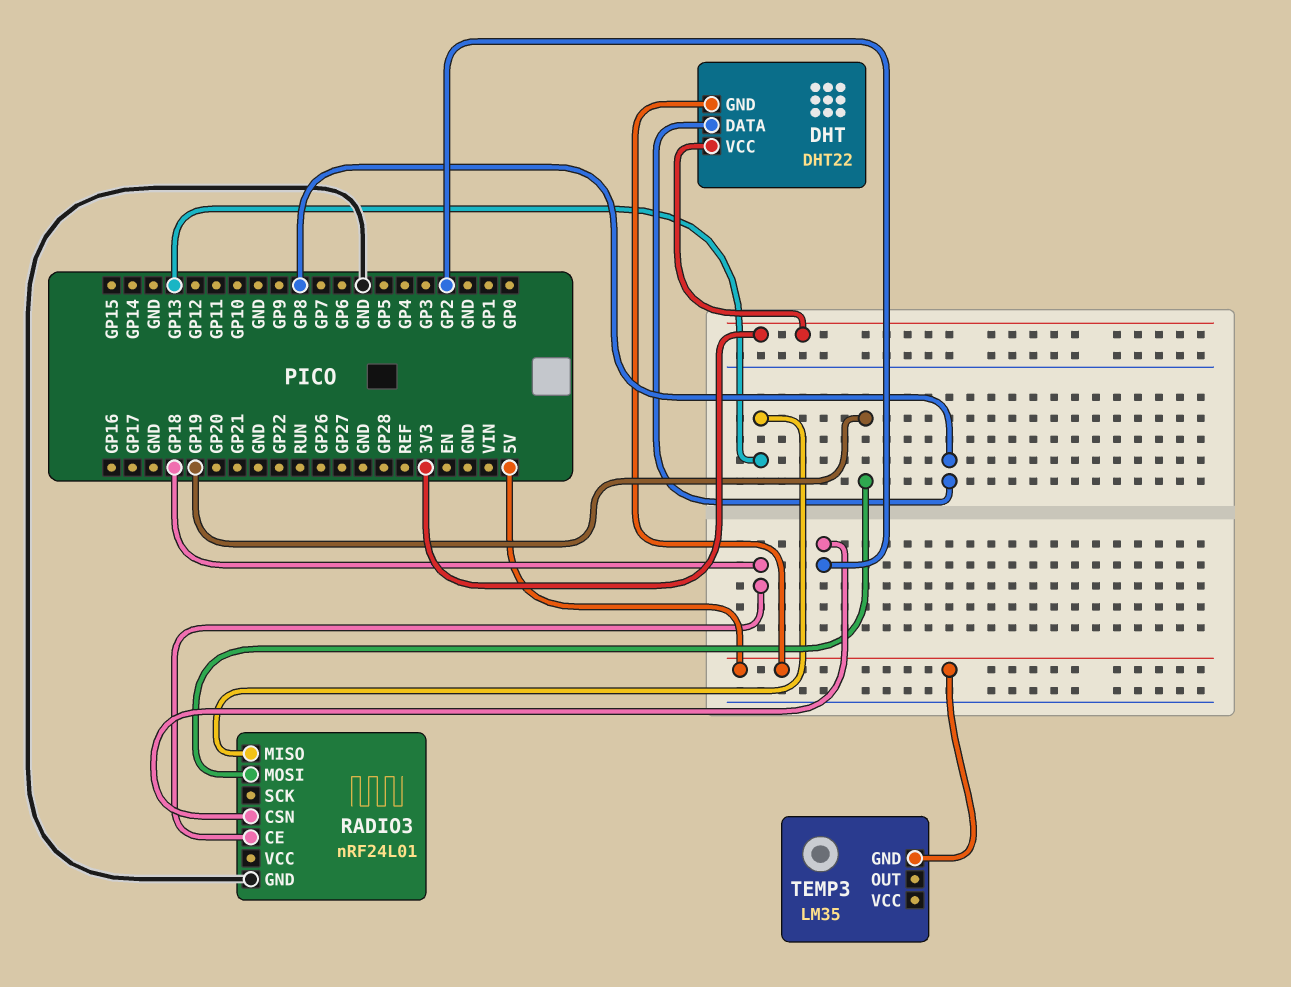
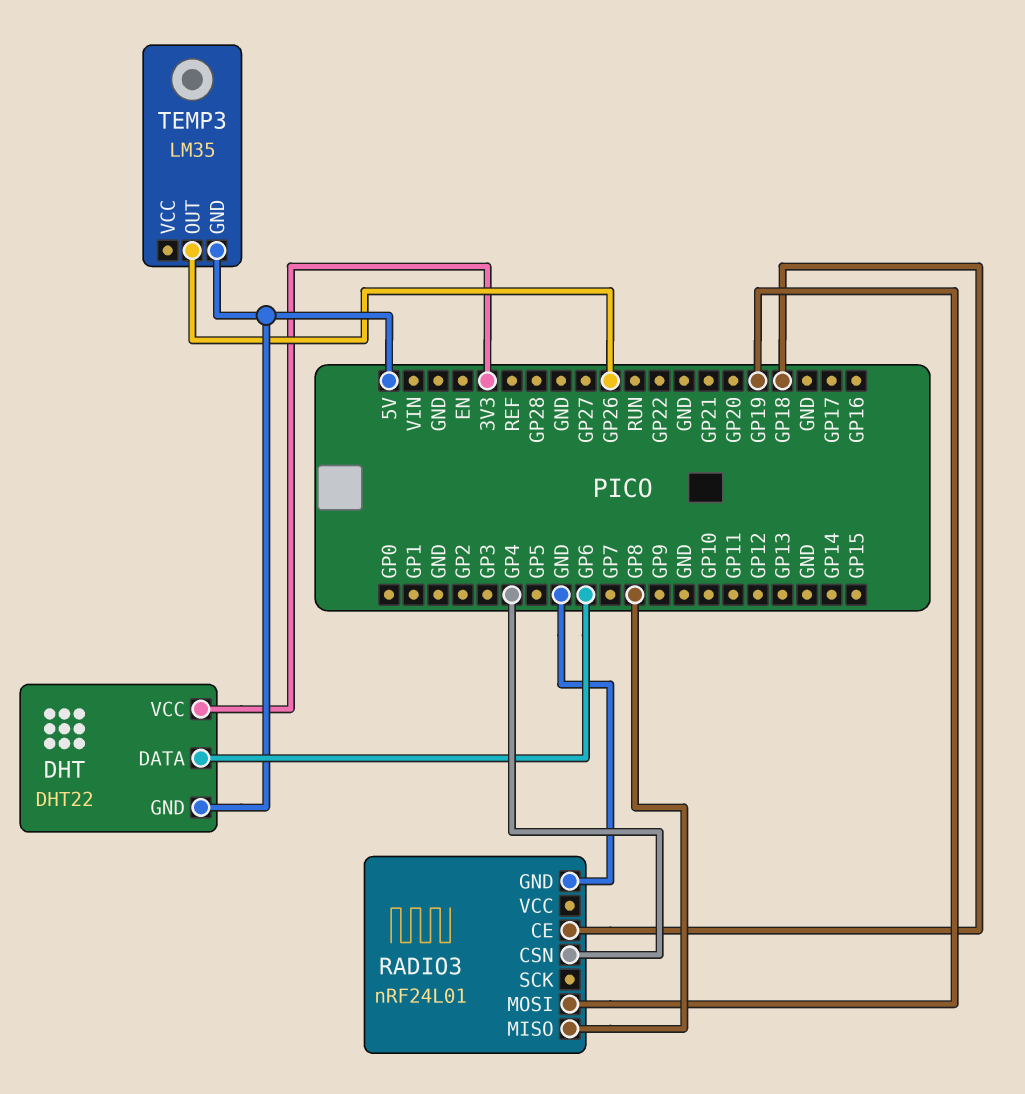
DHT pin DATA: GP8 -> GP6
RADIO3 pin CSN: GP2 -> GP4
RADIO3 pin MISO: GP13 -> GP8
TEMP3 pin OUT: none -> GP26

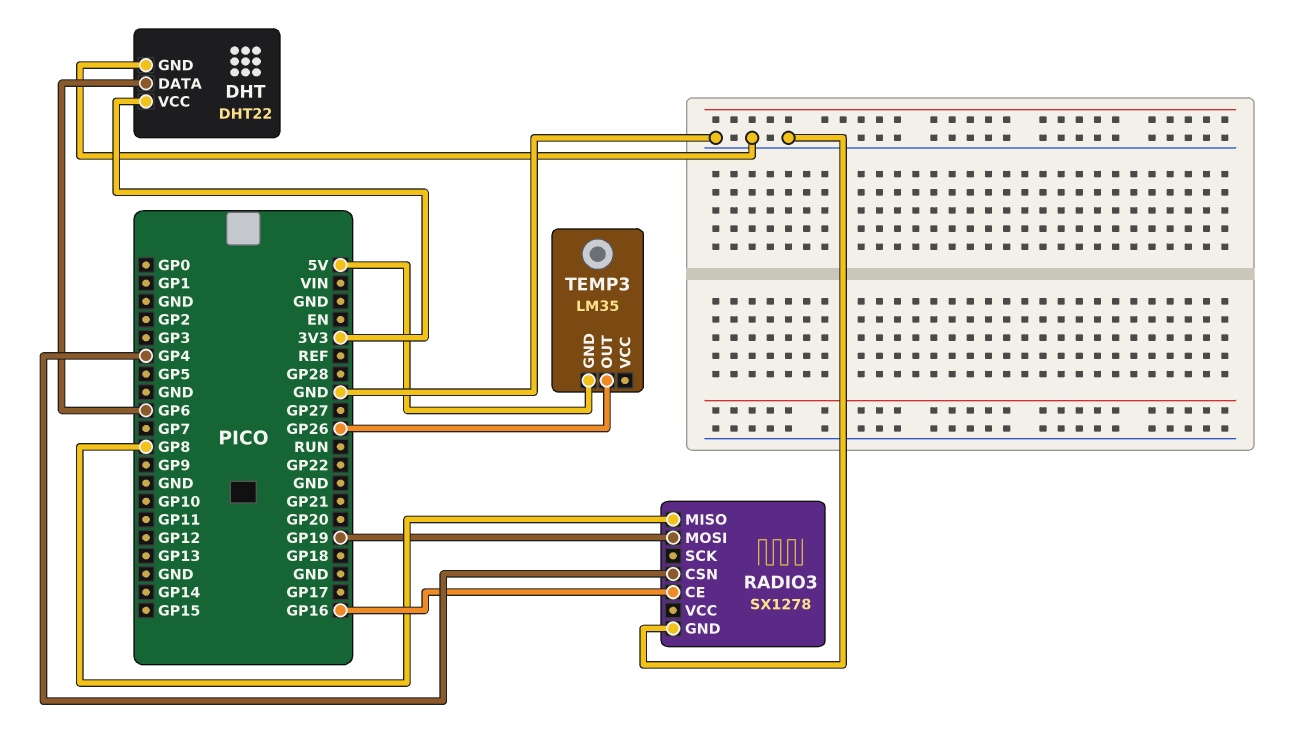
DHT pin GND: 5V -> GND
RADIO3: nRF24L01 -> SX1278
RADIO3 pin CE: GP18 -> GP16

